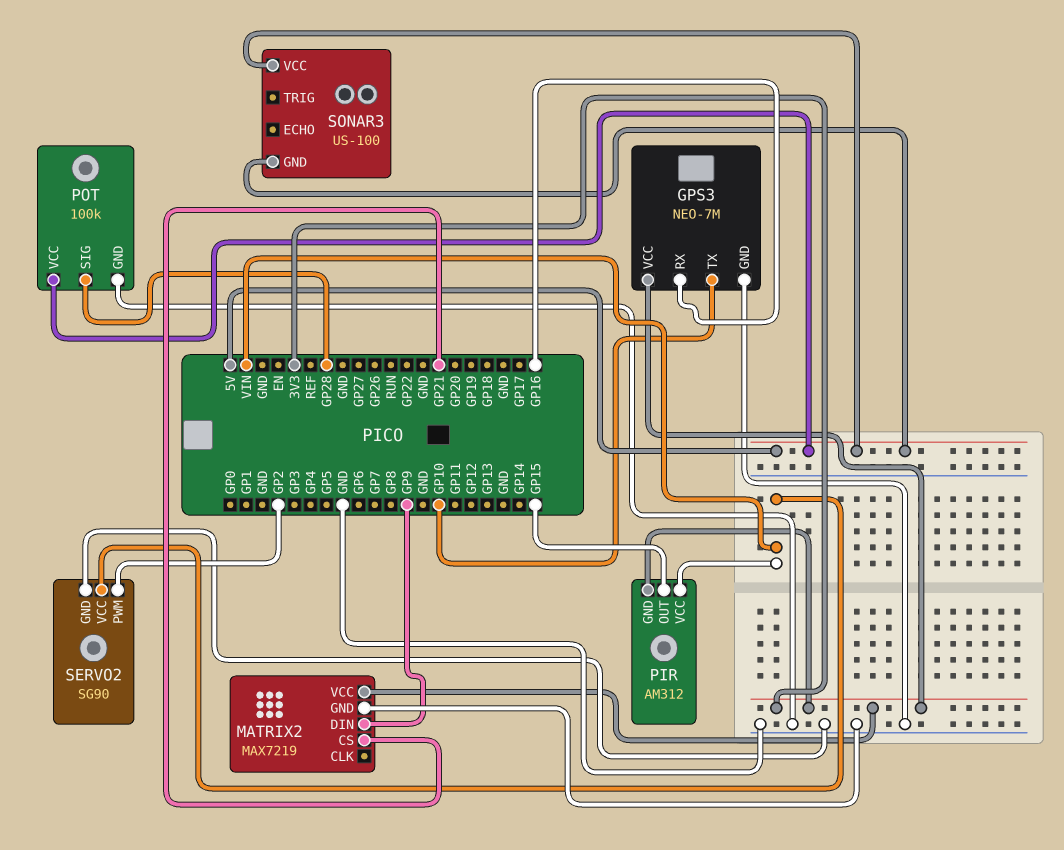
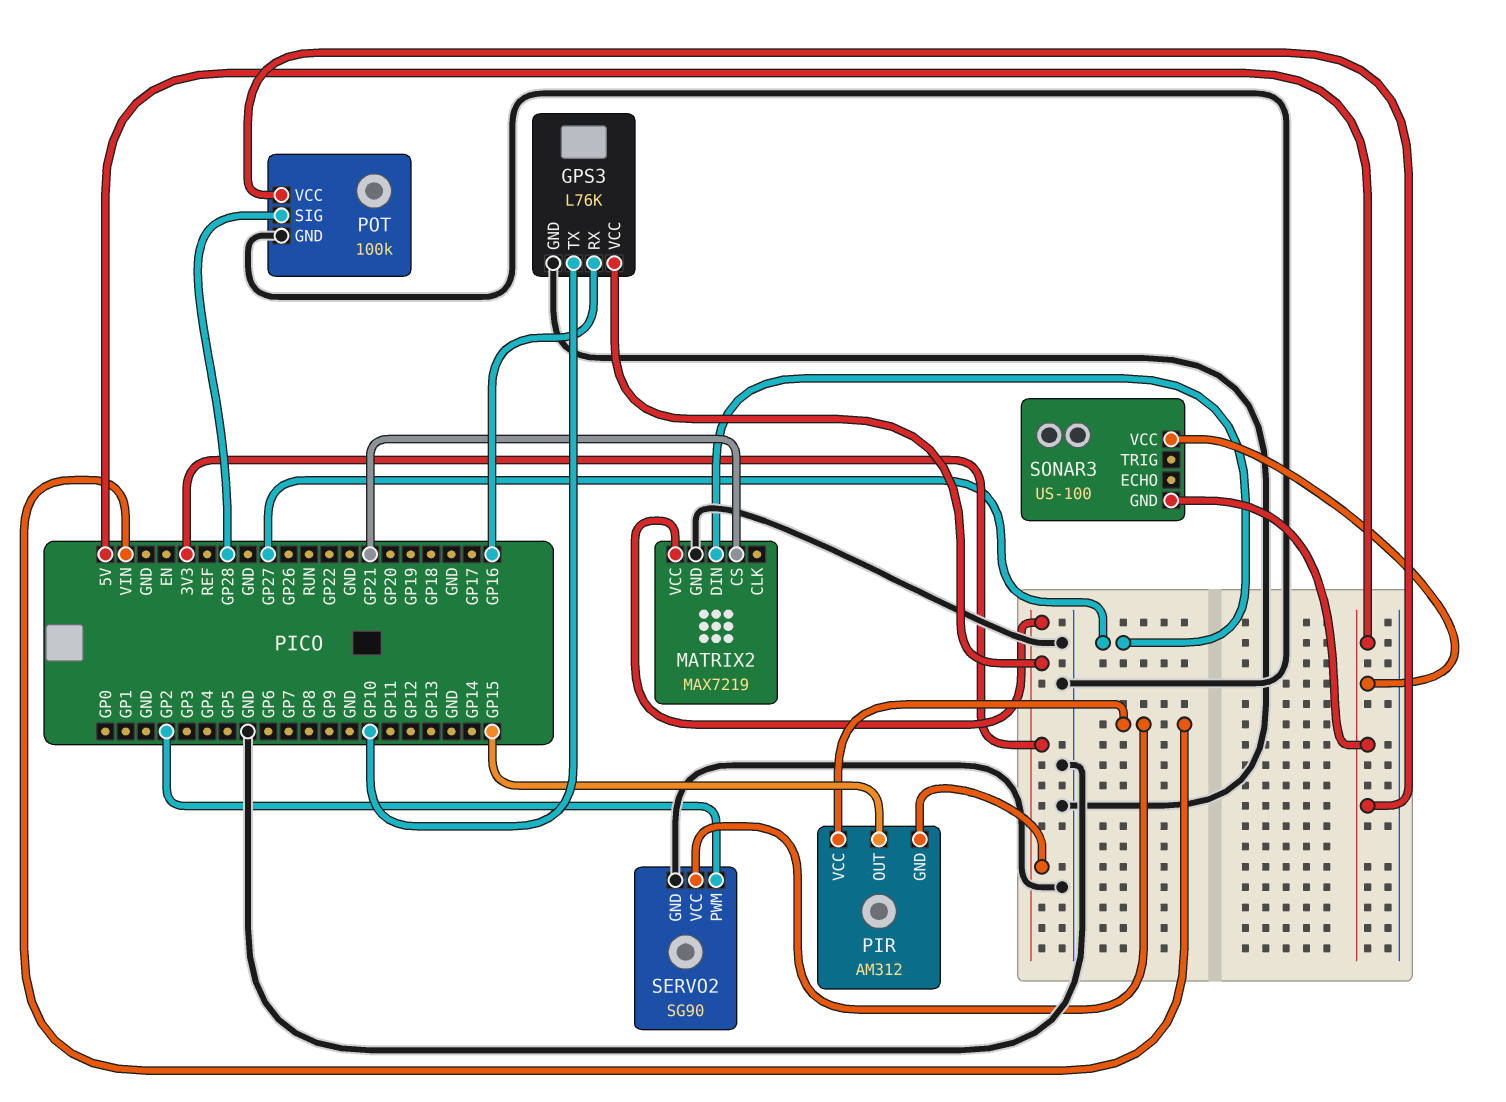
GPS3: NEO-7M -> L76K
MATRIX2 pin DIN: GP9 -> GP27

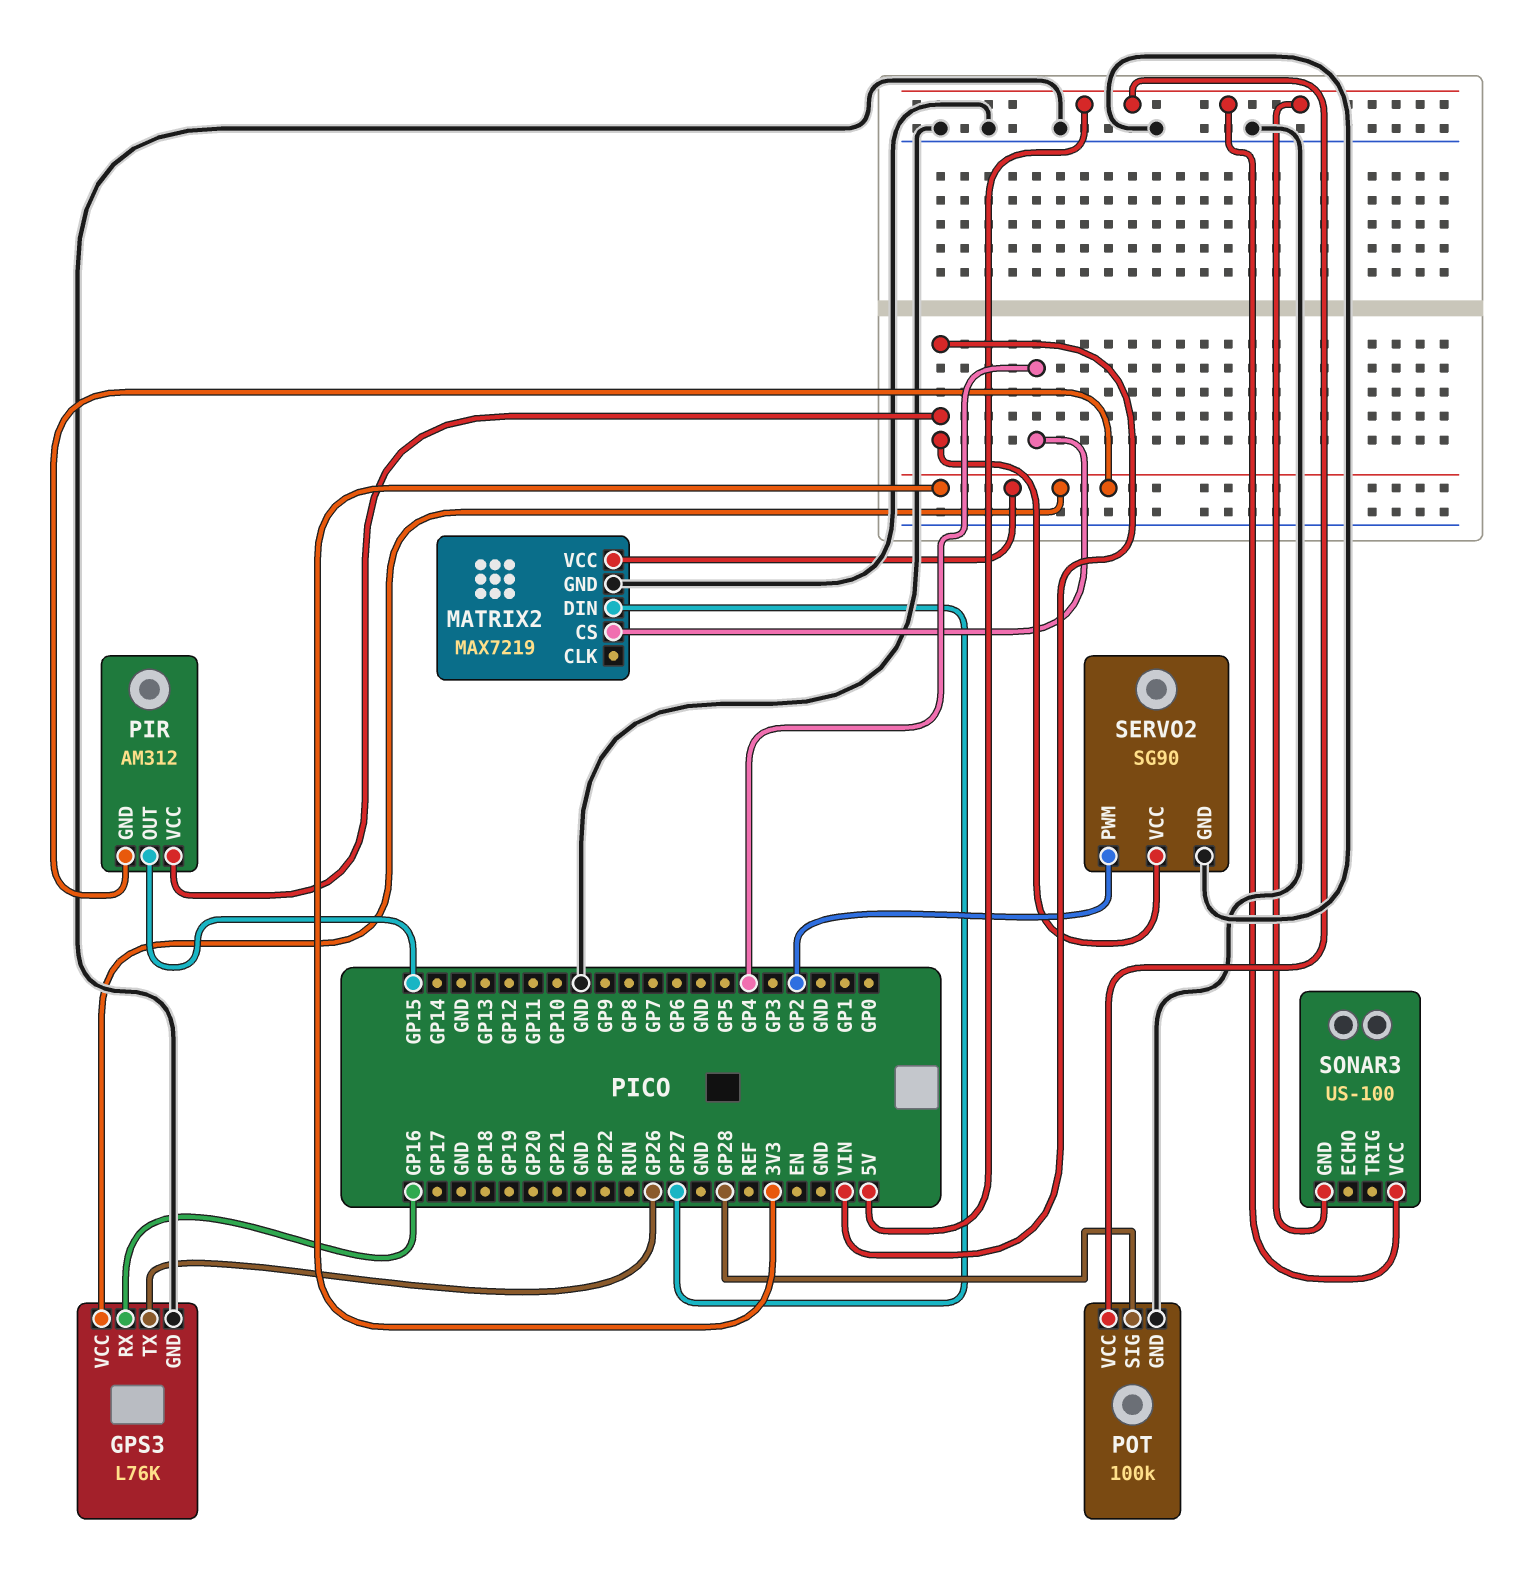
GPS3 pin TX: GP10 -> GP26
MATRIX2 pin CS: GP21 -> GP4

